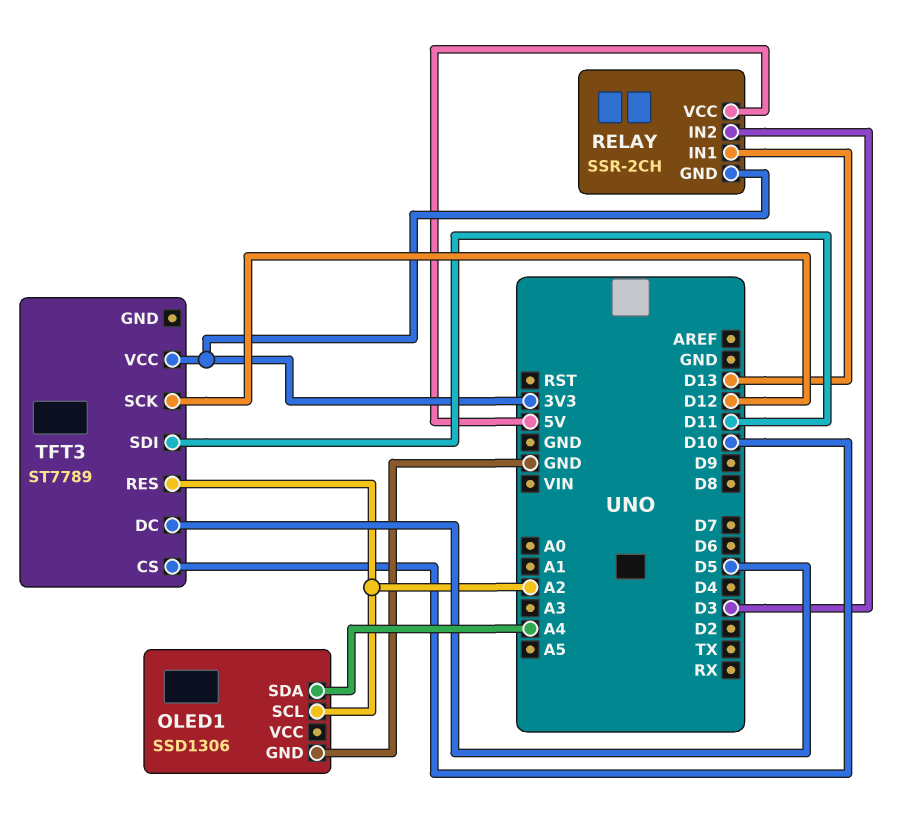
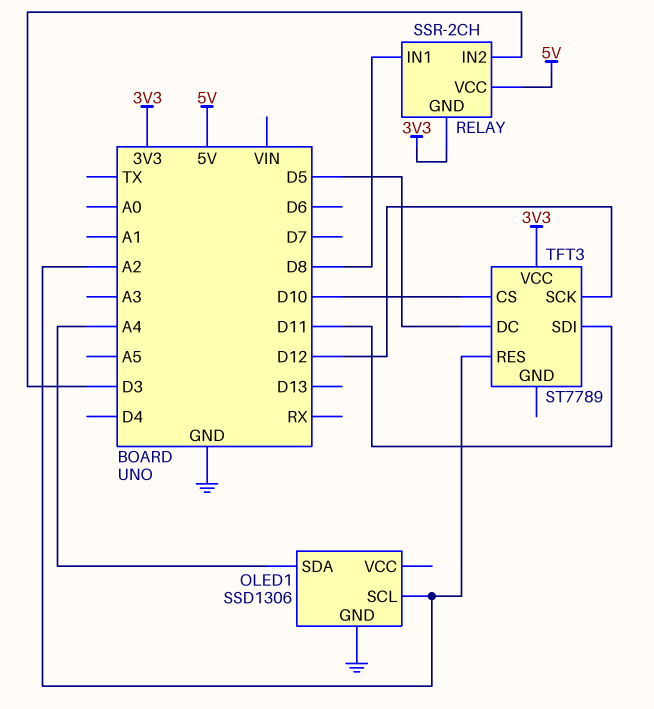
RELAY pin IN1: D13 -> D8

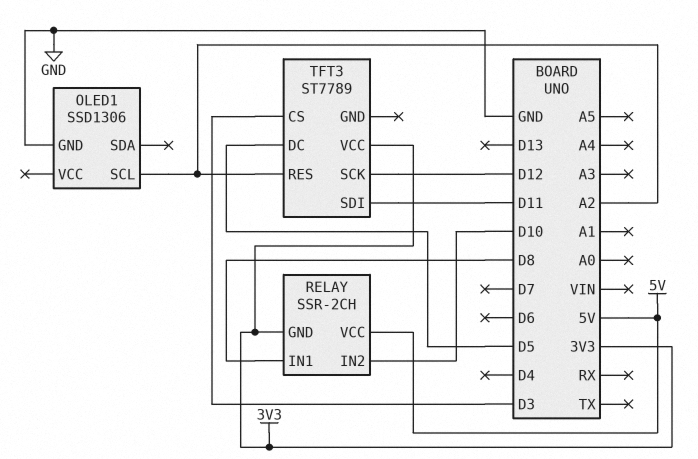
OLED1 pin SDA: A4 -> none
RELAY pin IN2: D3 -> D10
TFT3 pin CS: D10 -> D3

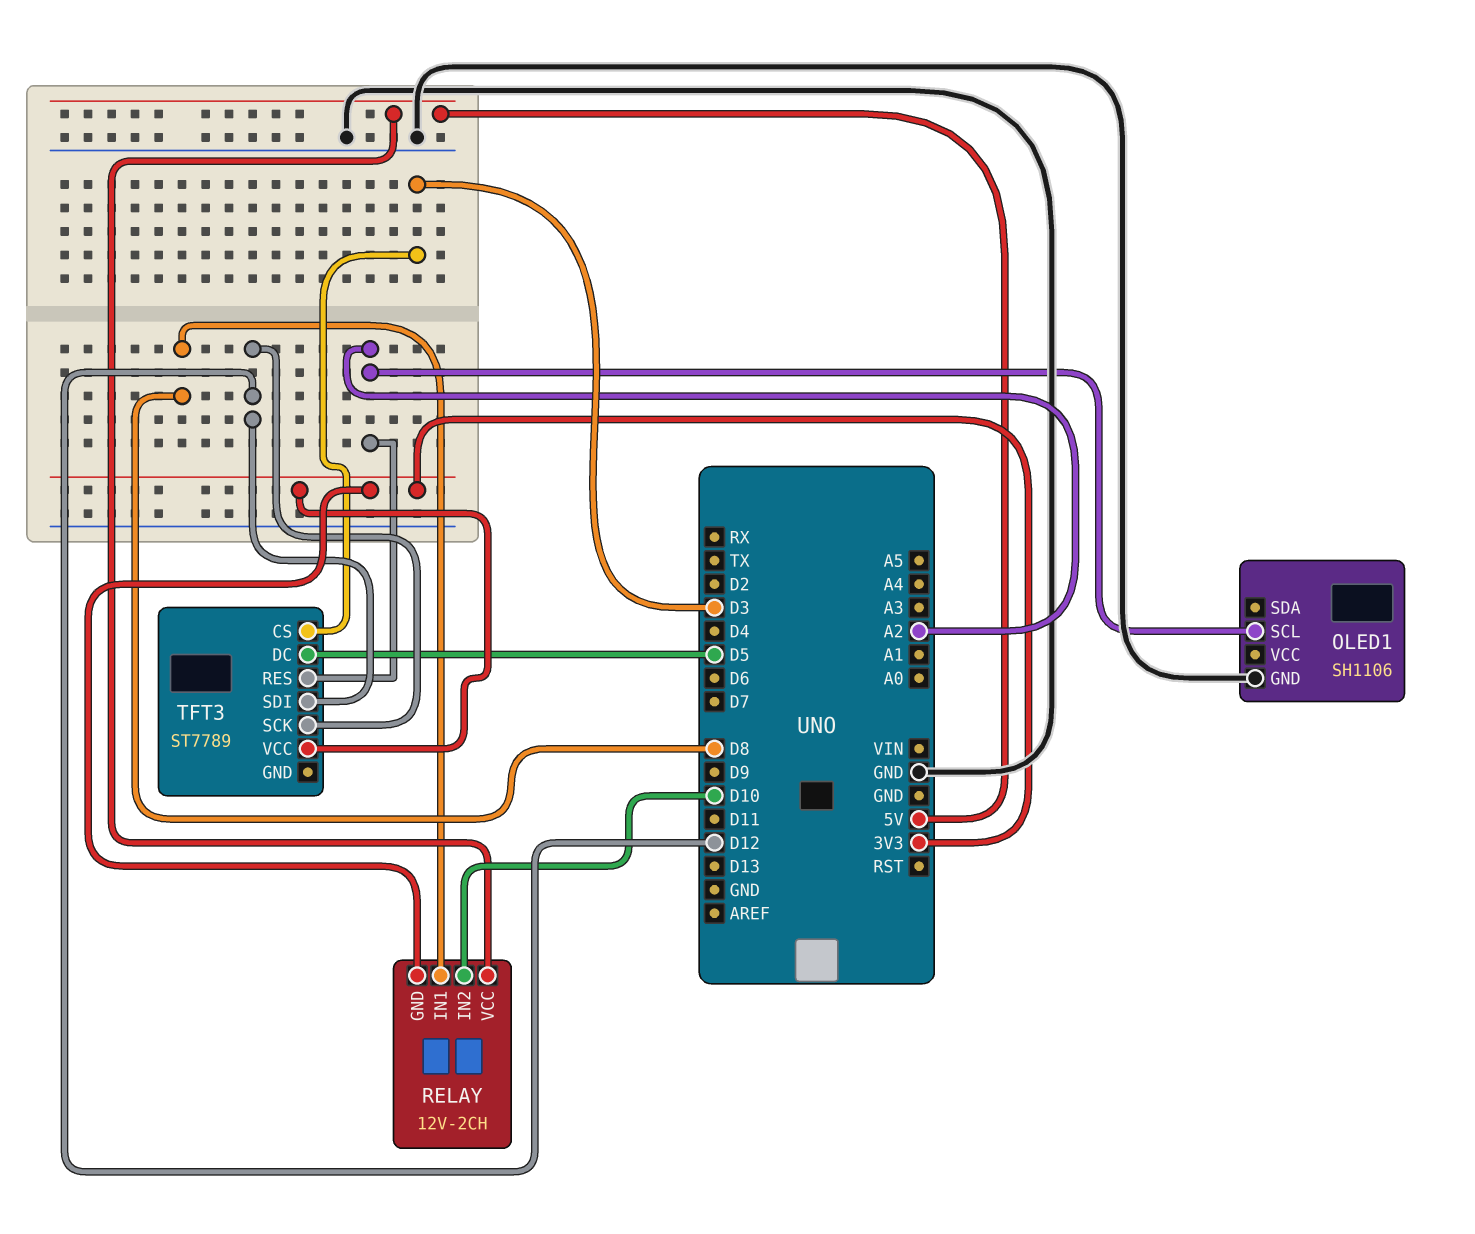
OLED1: SSD1306 -> SH1106
RELAY: SSR-2CH -> 12V-2CH
TFT3 pin SDI: D11 -> D12

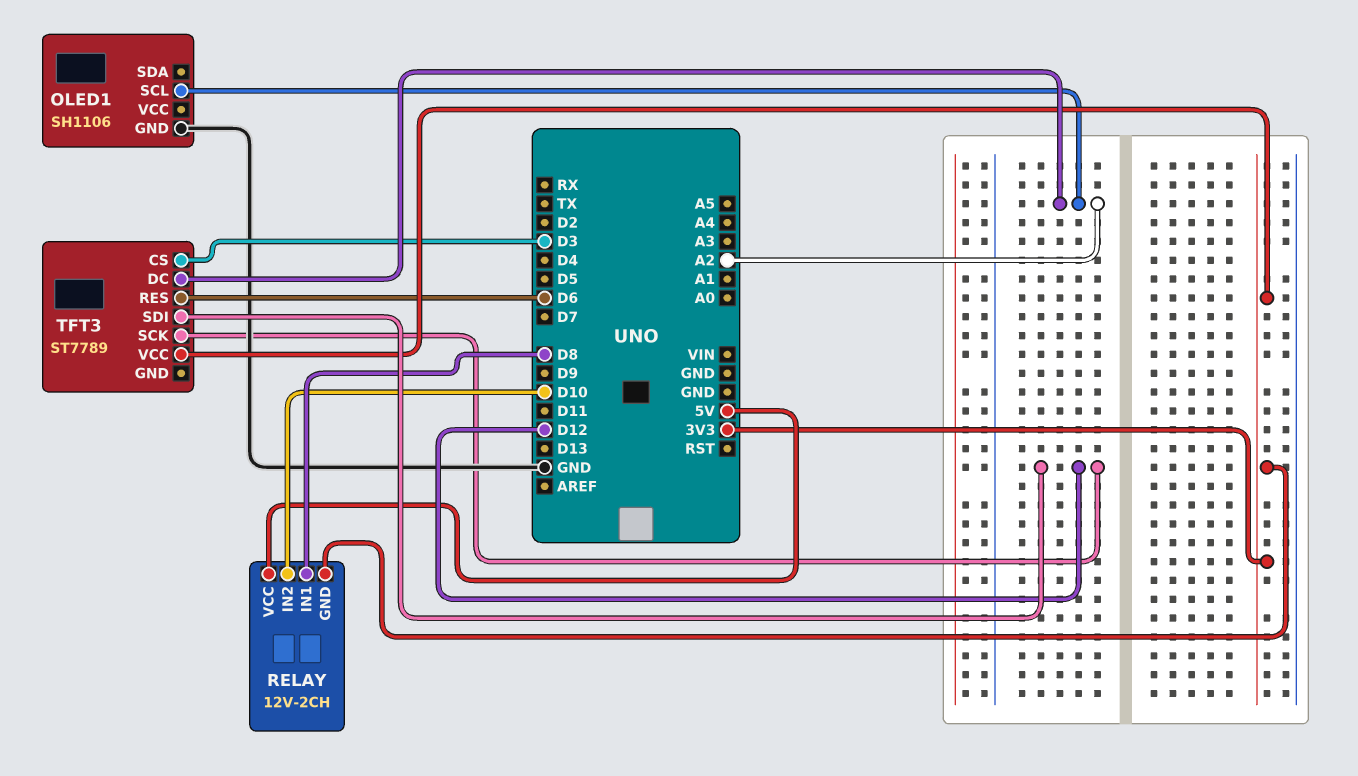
TFT3 pin DC: D5 -> A2
TFT3 pin RES: A2 -> D6

